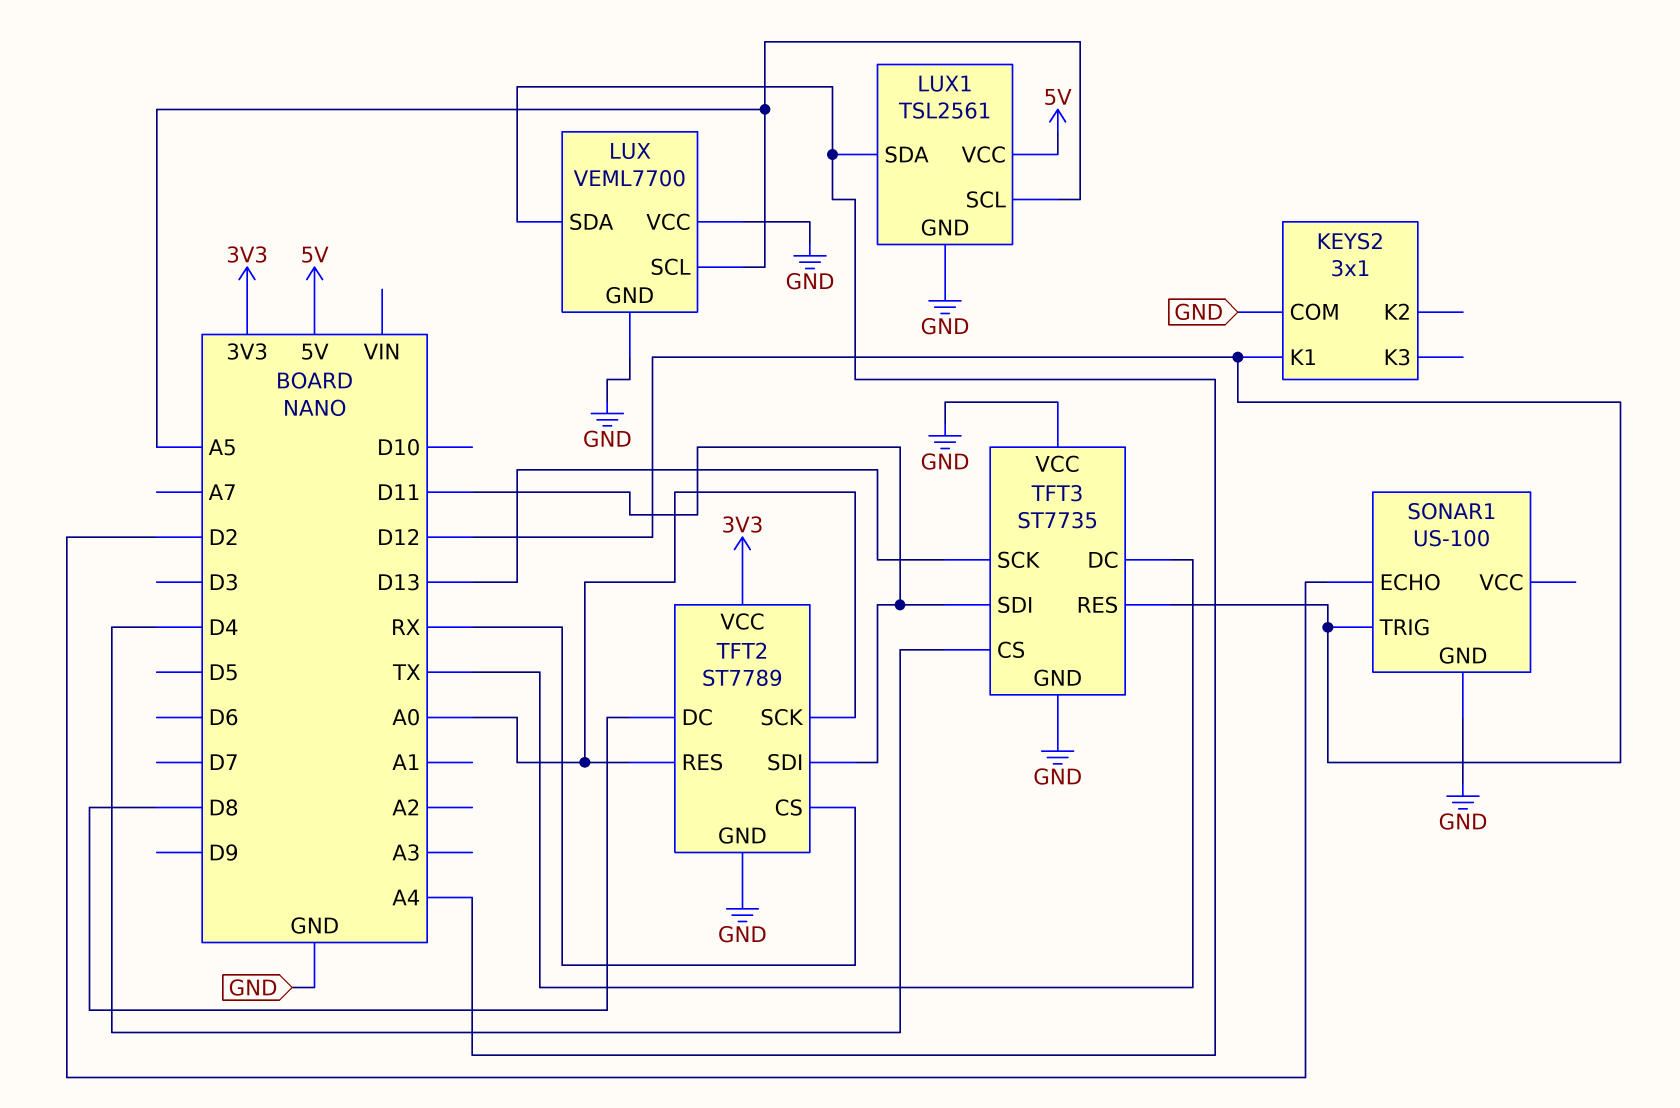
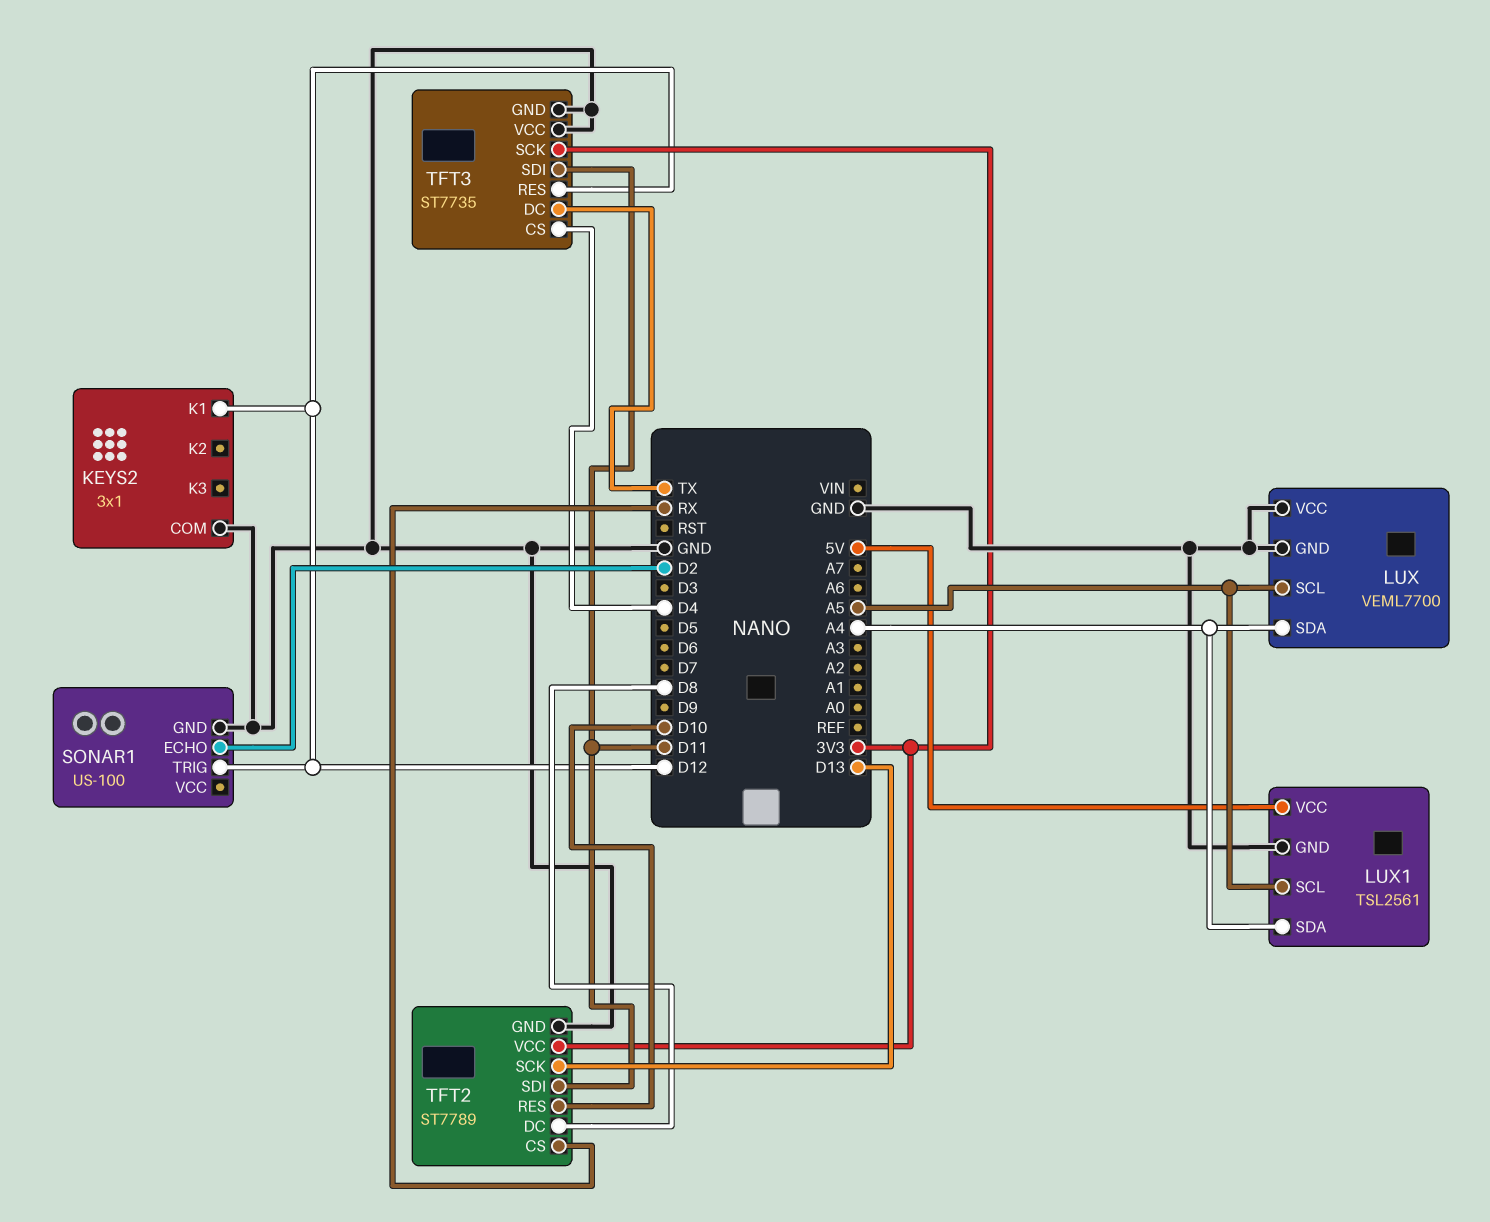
TFT2 pin RES: A0 -> D10
TFT2 pin SCK: A0 -> D13
TFT3 pin SCK: D13 -> 3V3

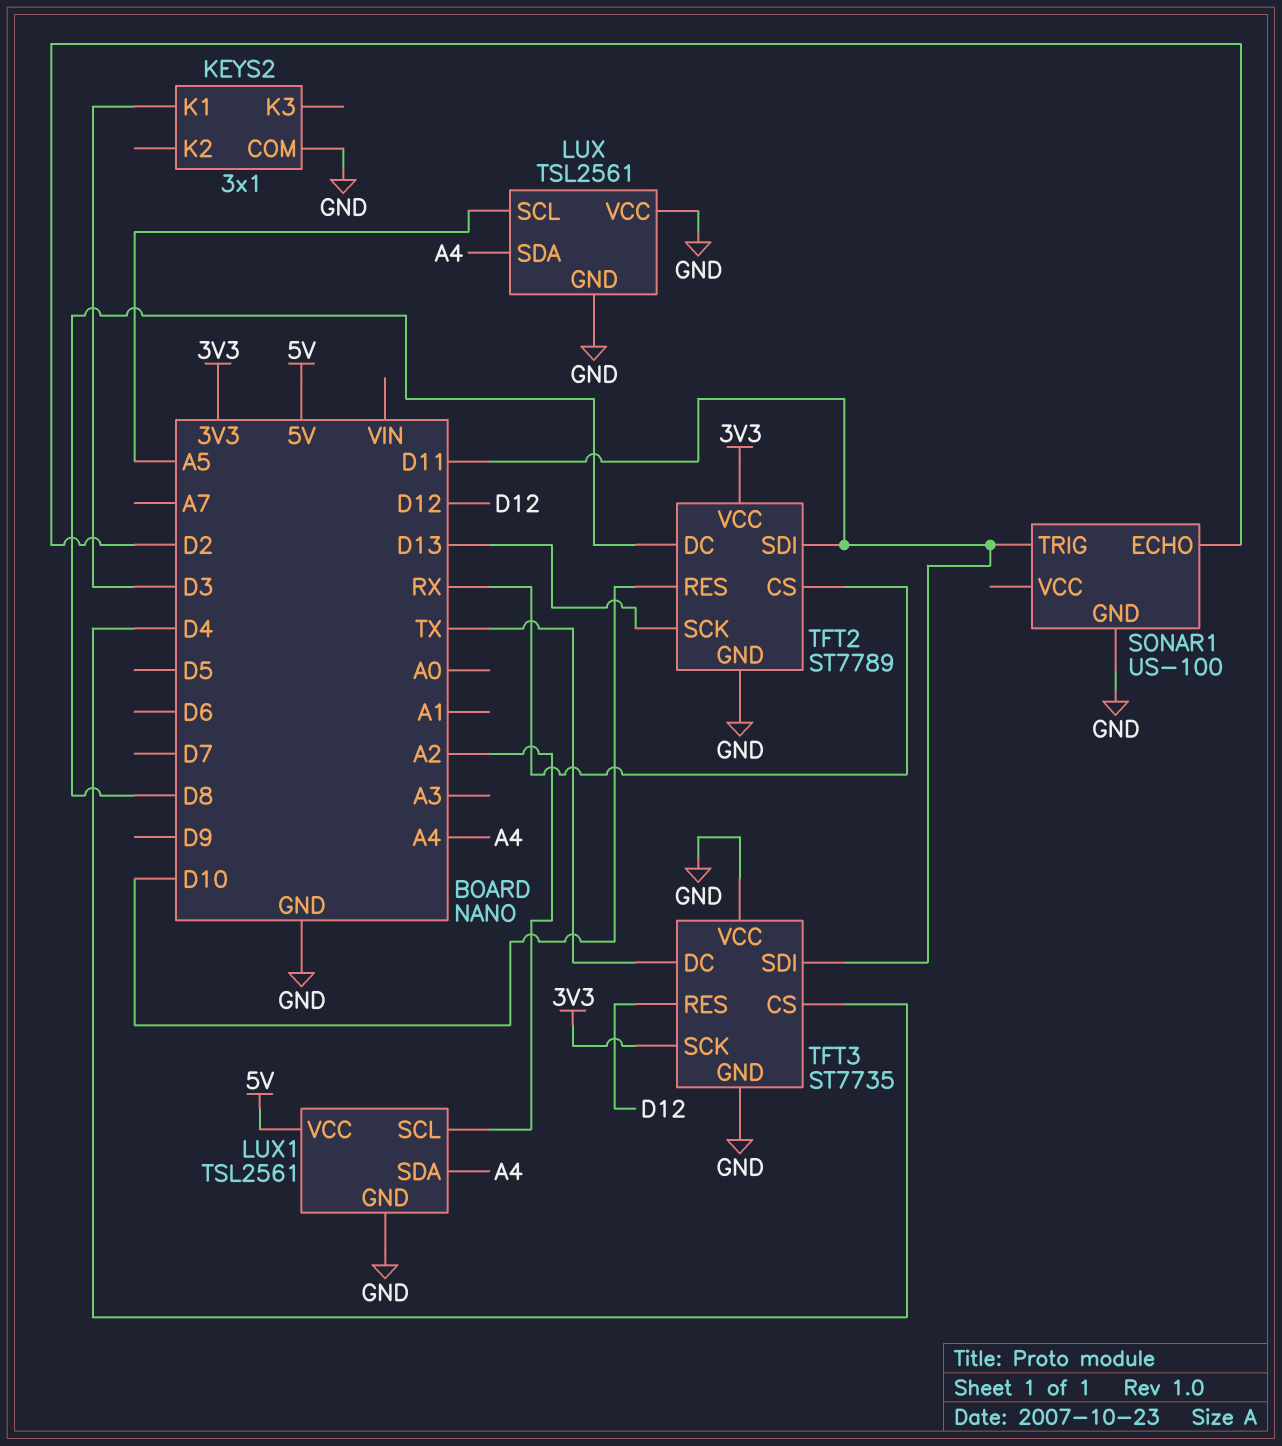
KEYS2 pin K1: D12 -> D3
LUX: VEML7700 -> TSL2561
LUX1 pin SCL: A5 -> A2
SONAR1 pin TRIG: D12 -> D11

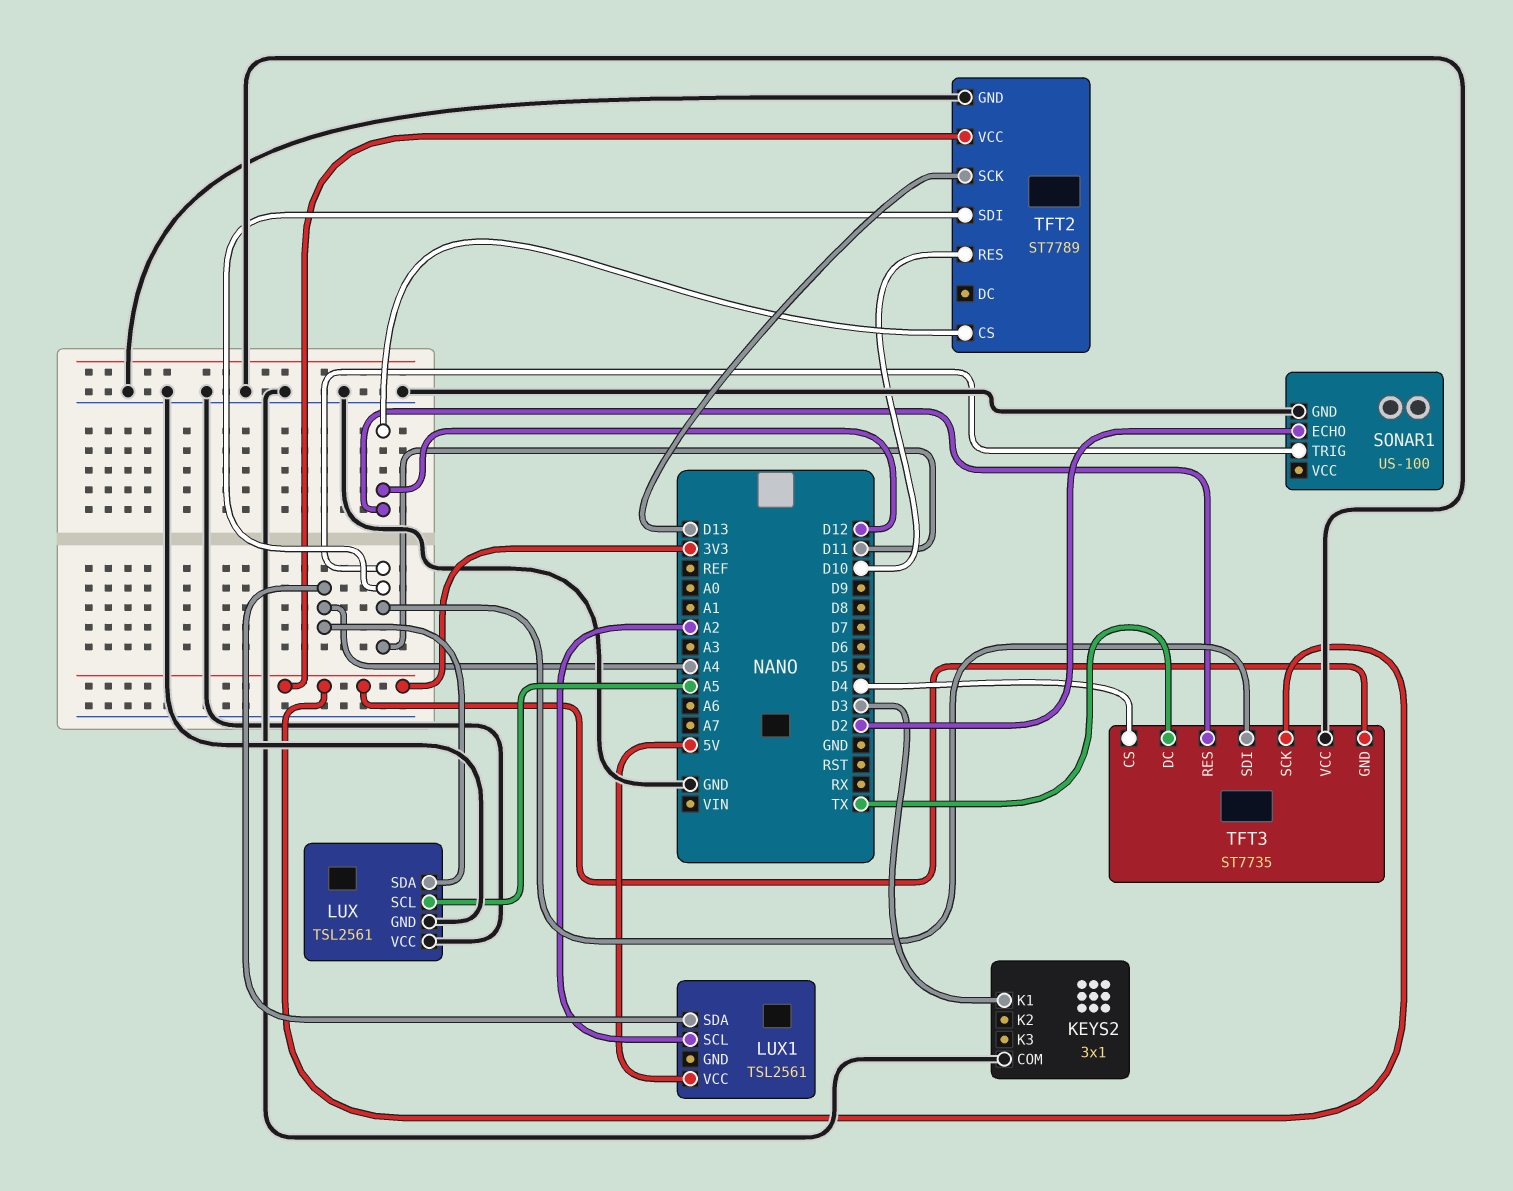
LUX1 pin GND: GND -> none
TFT2 pin CS: RX -> D12
TFT2 pin DC: D8 -> none
TFT3 pin GND: GND -> 3V3

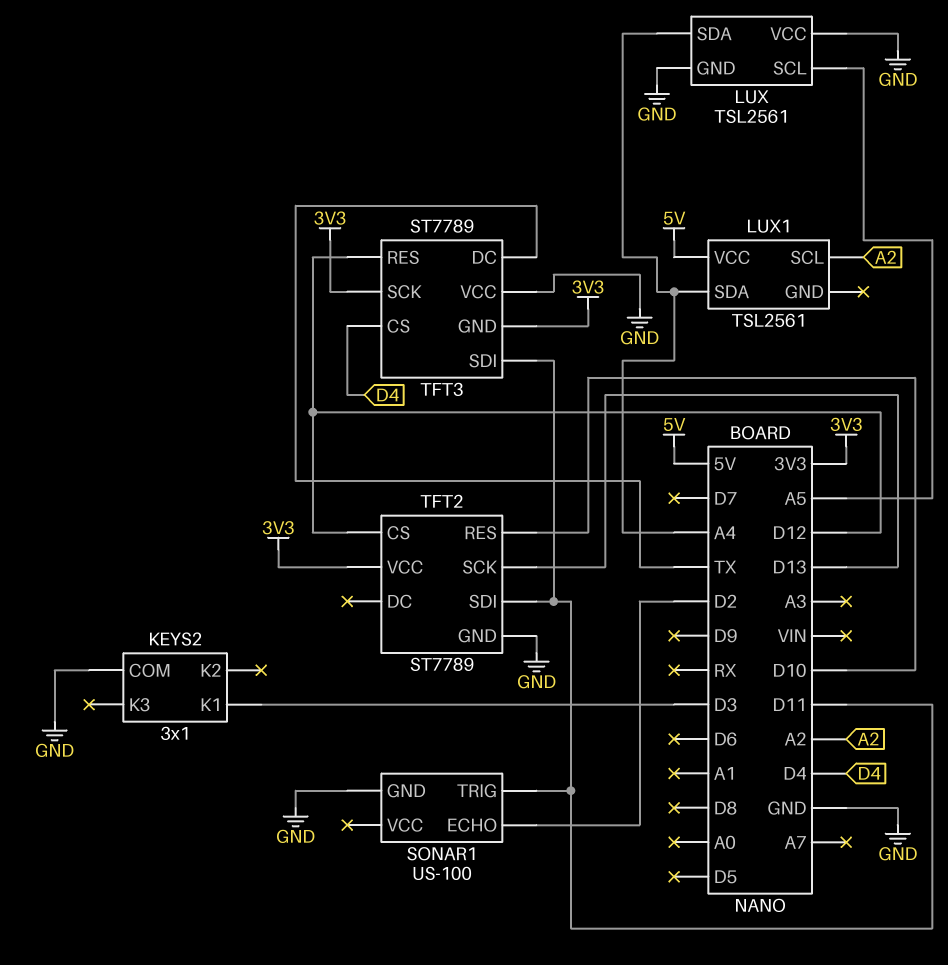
TFT3: ST7735 -> ST7789

